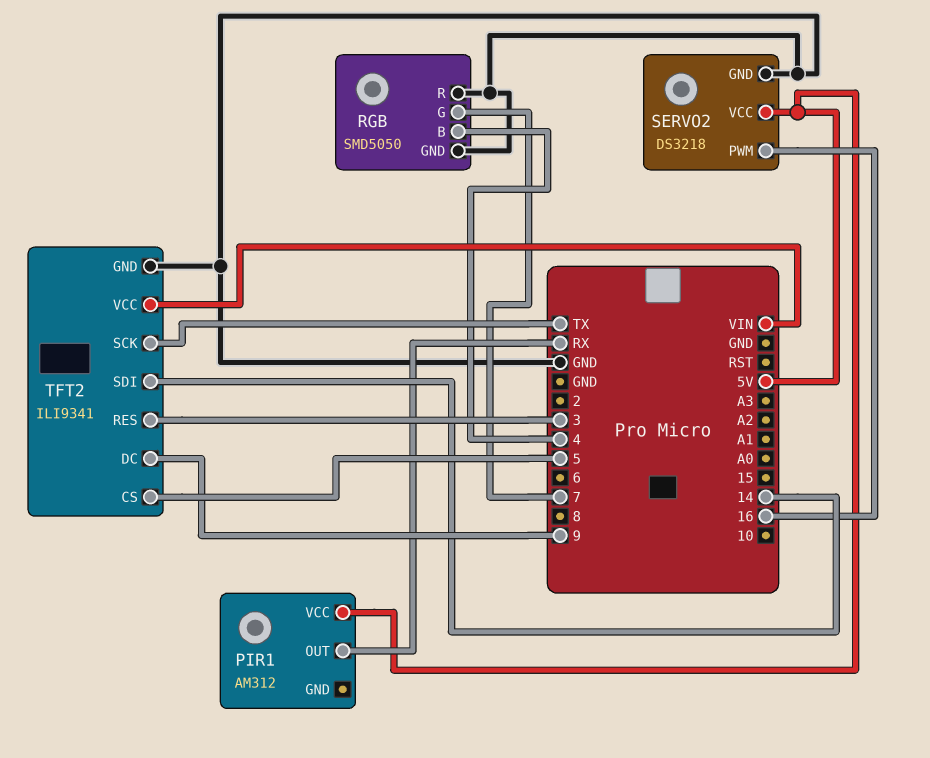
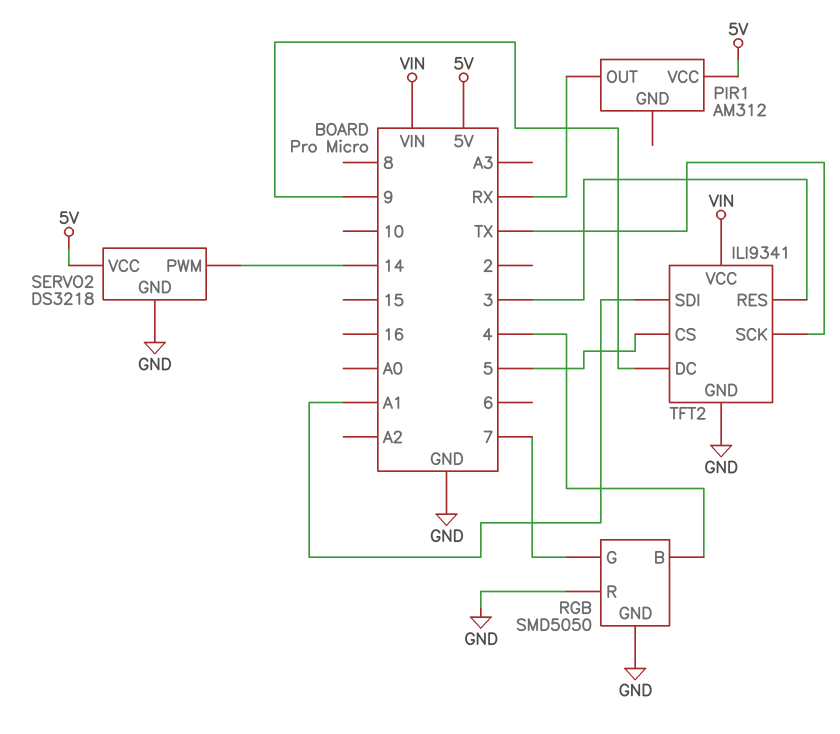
SERVO2 pin PWM: 16 -> 14
TFT2 pin SDI: 14 -> A1

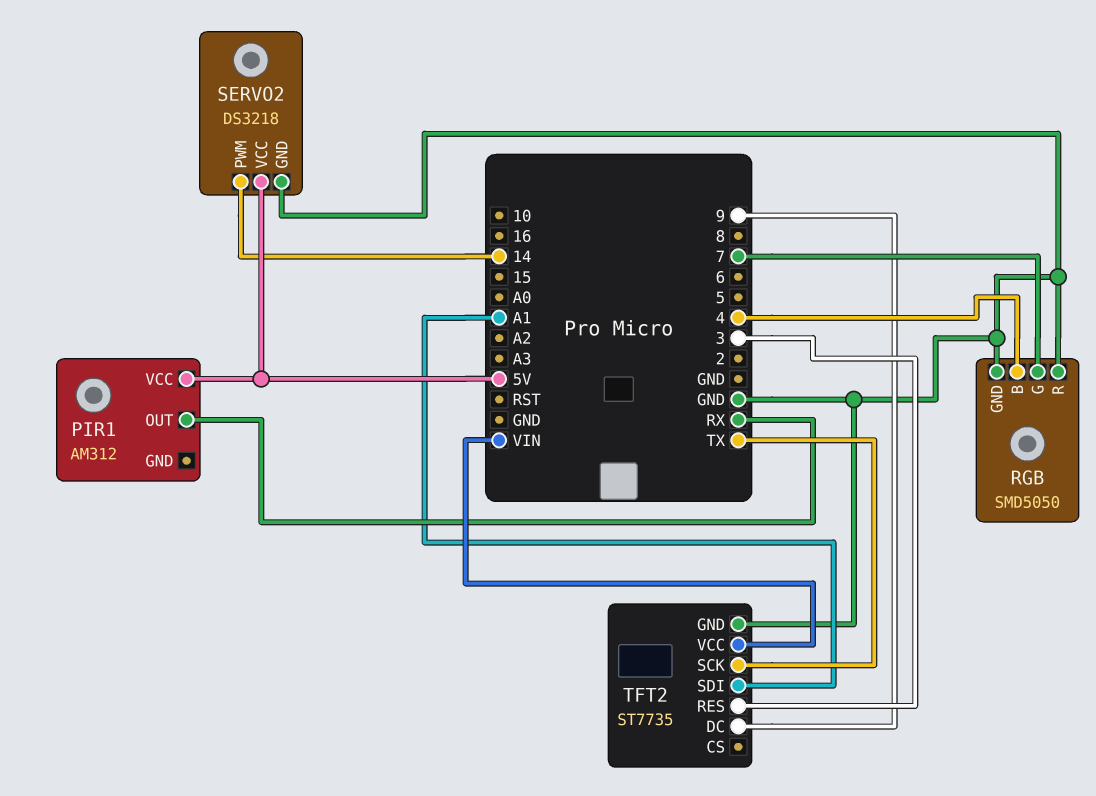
TFT2: ILI9341 -> ST7735
TFT2 pin CS: 5 -> none

